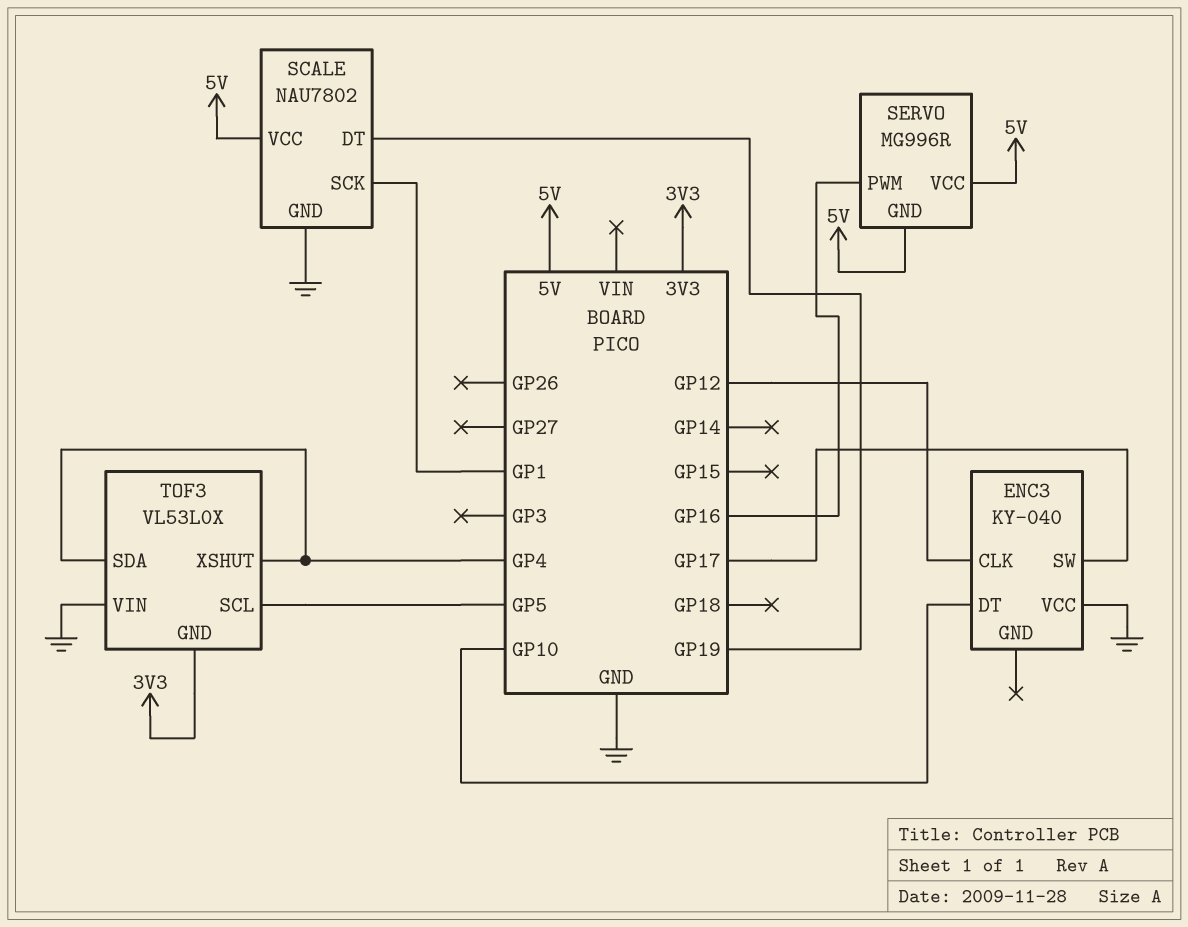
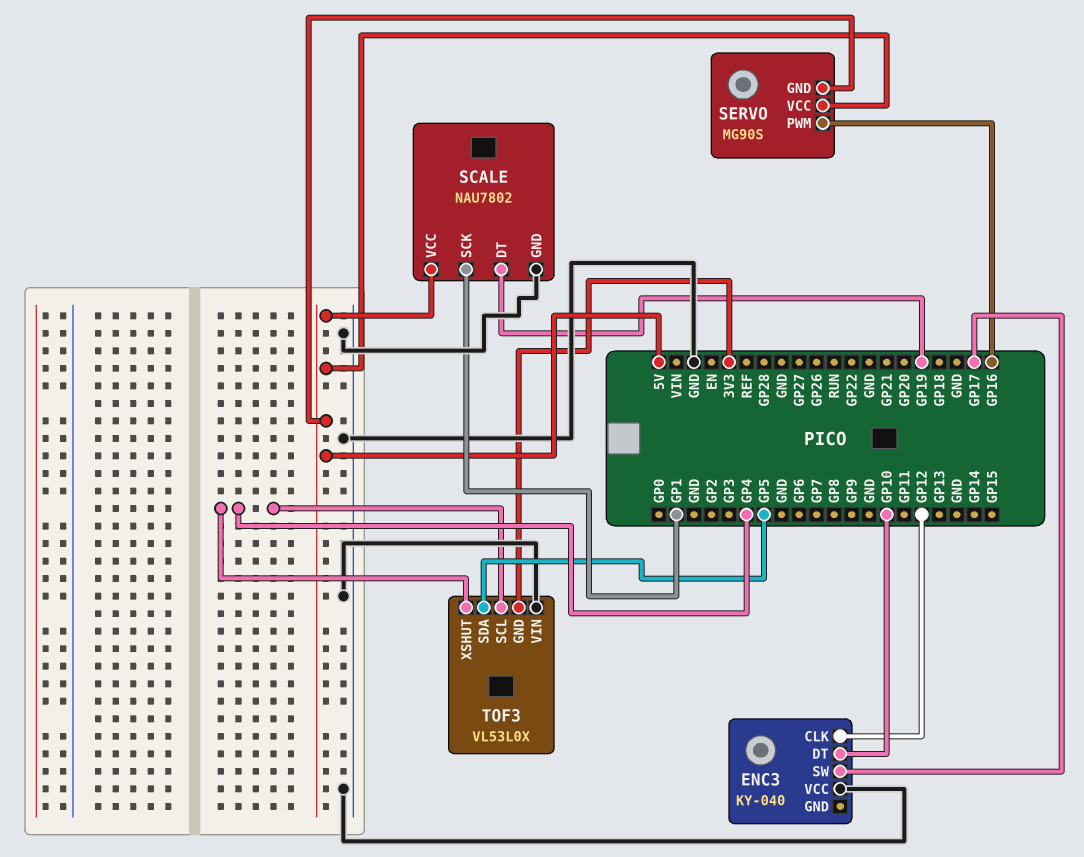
SERVO: MG996R -> MG90S
TOF3 pin SCL: GP5 -> GP4
TOF3 pin SDA: GP4 -> GP5

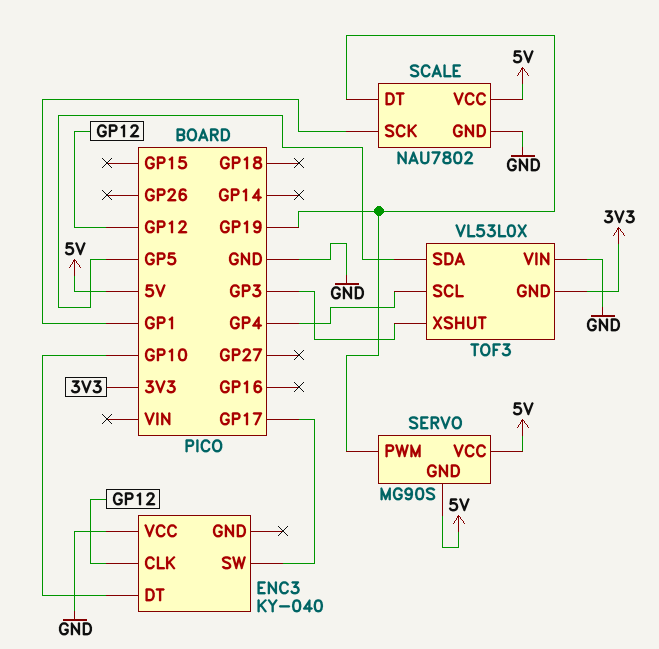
SERVO pin PWM: GP16 -> GP19
TOF3 pin XSHUT: GP4 -> GP3

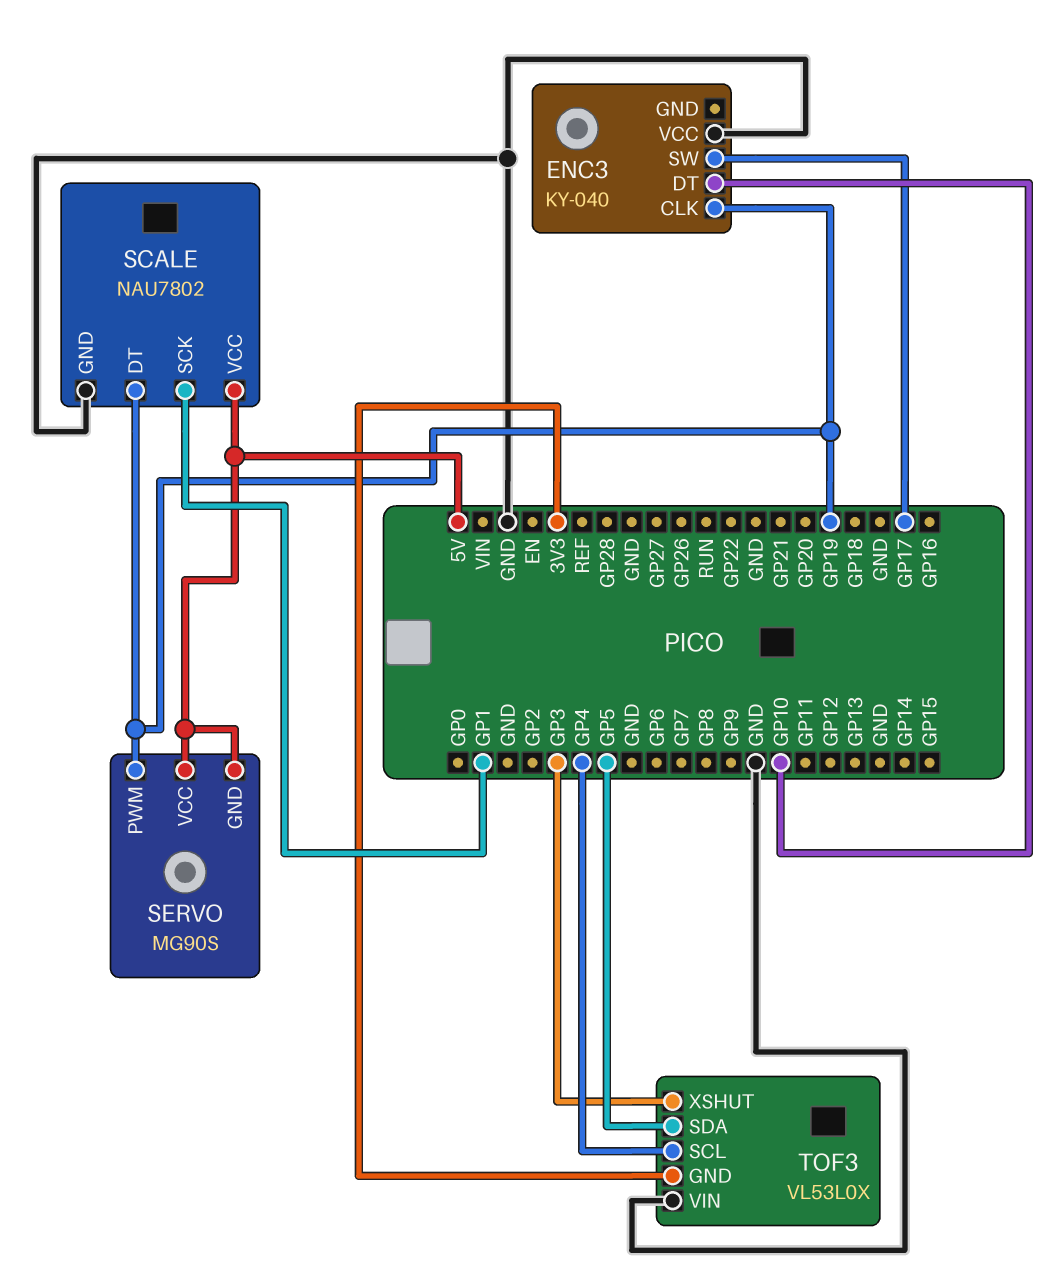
ENC3 pin CLK: GP12 -> GP19

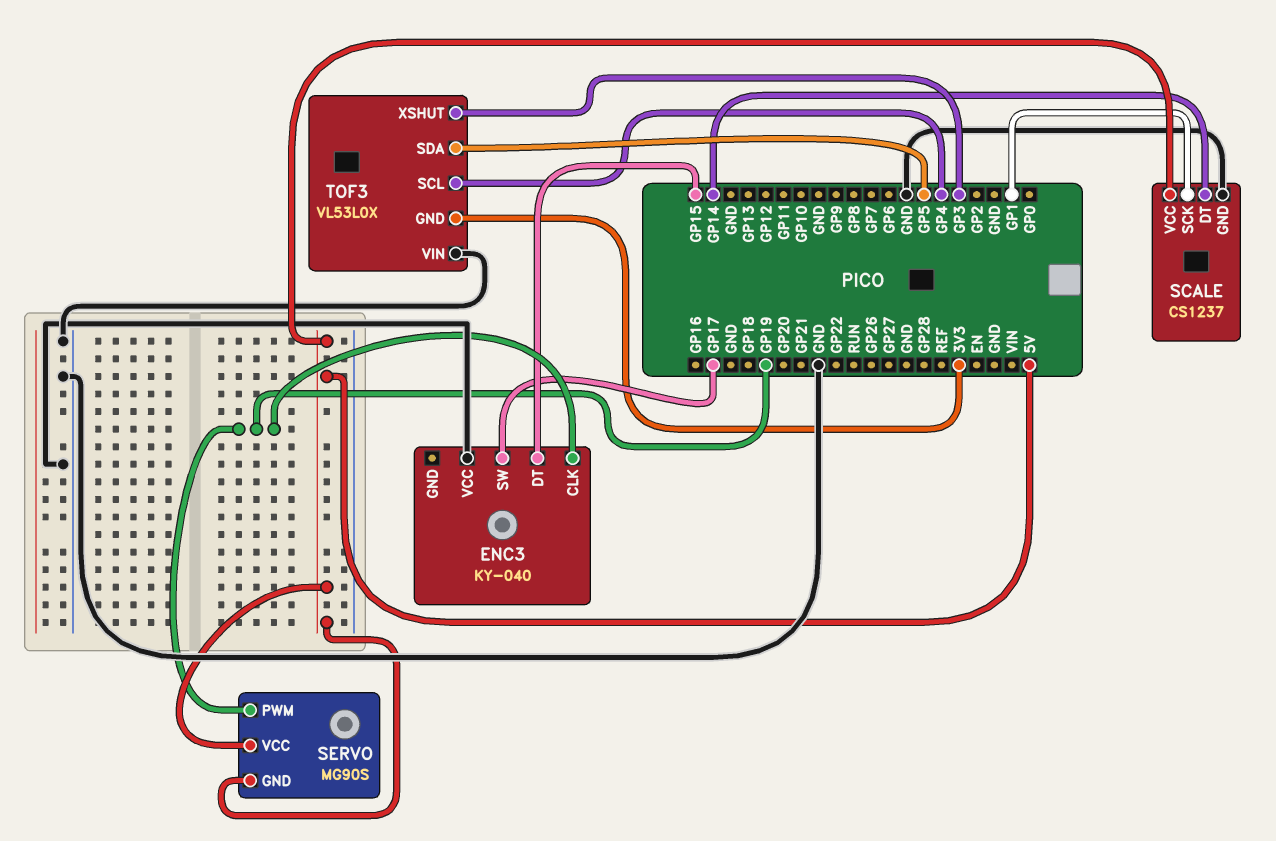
ENC3 pin DT: GP10 -> GP15
SCALE: NAU7802 -> CS1237
SCALE pin DT: GP19 -> GP14

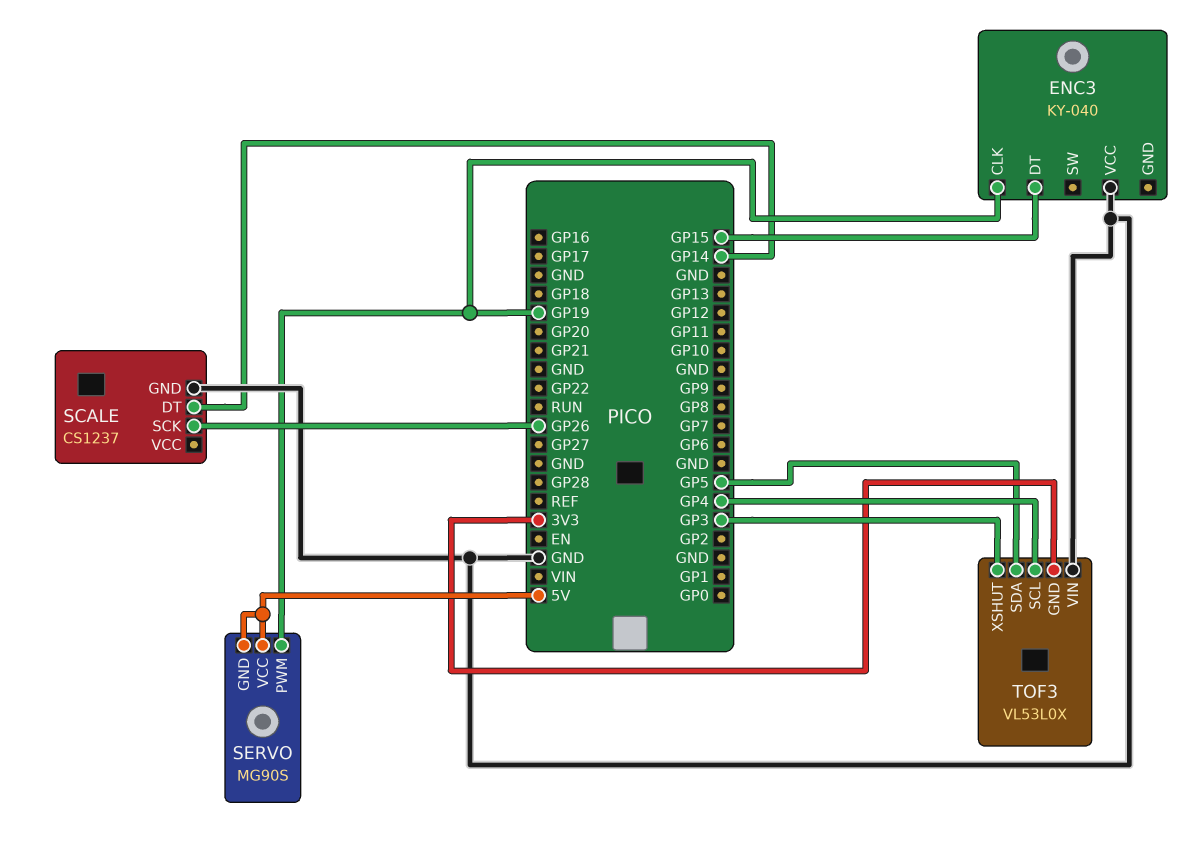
ENC3 pin SW: GP17 -> none
SCALE pin SCK: GP1 -> GP26
SCALE pin VCC: 5V -> none

